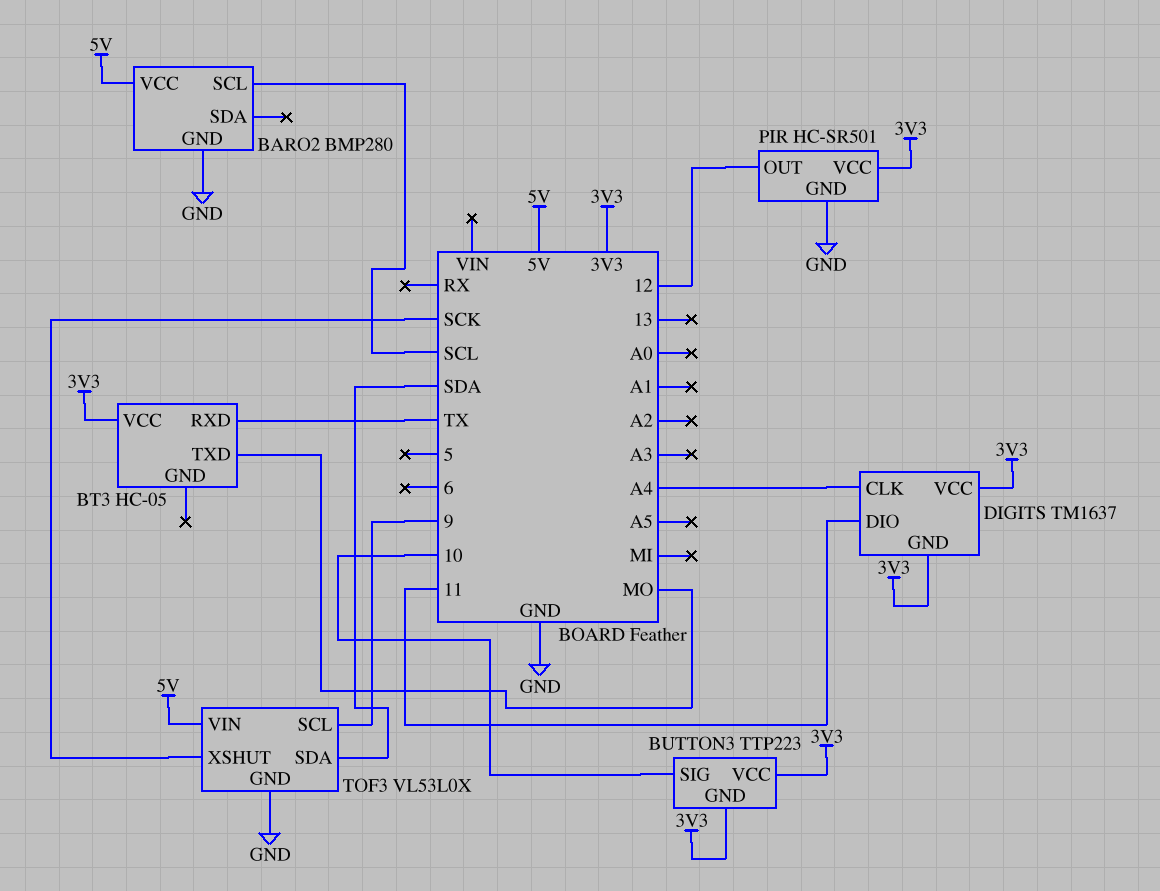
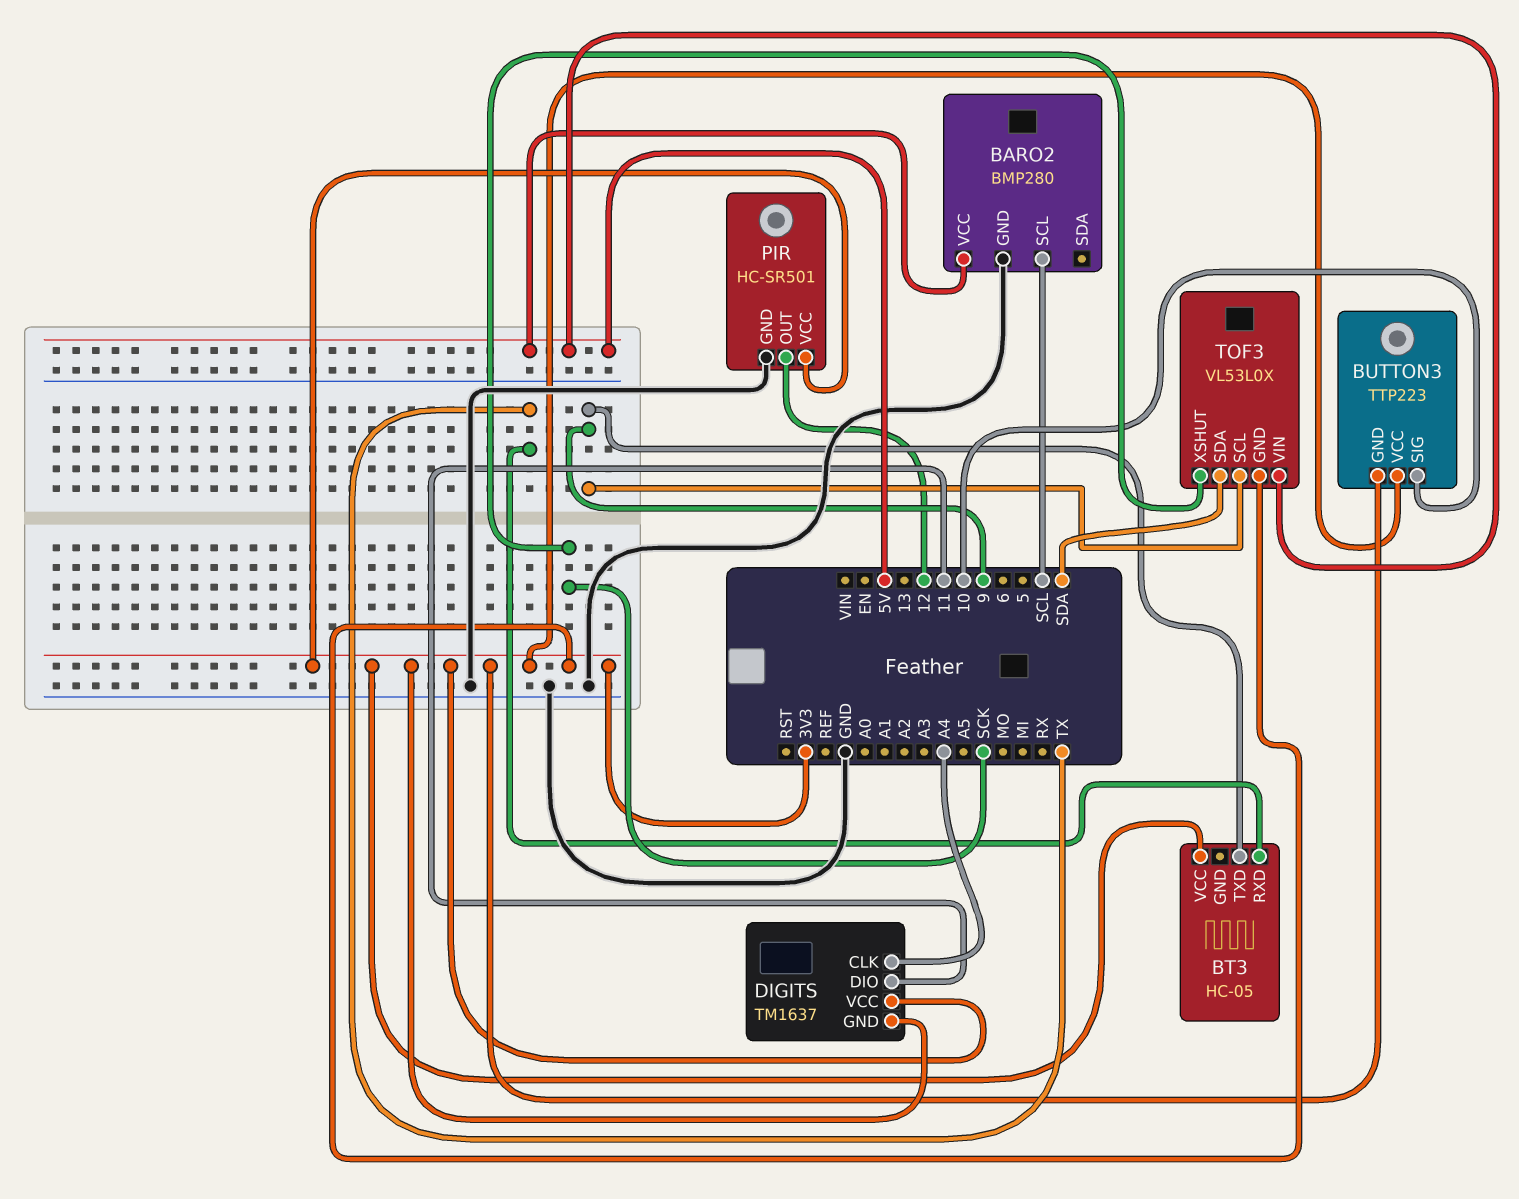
BT3 pin TXD: MO -> 9
TOF3 pin GND: GND -> 3V3

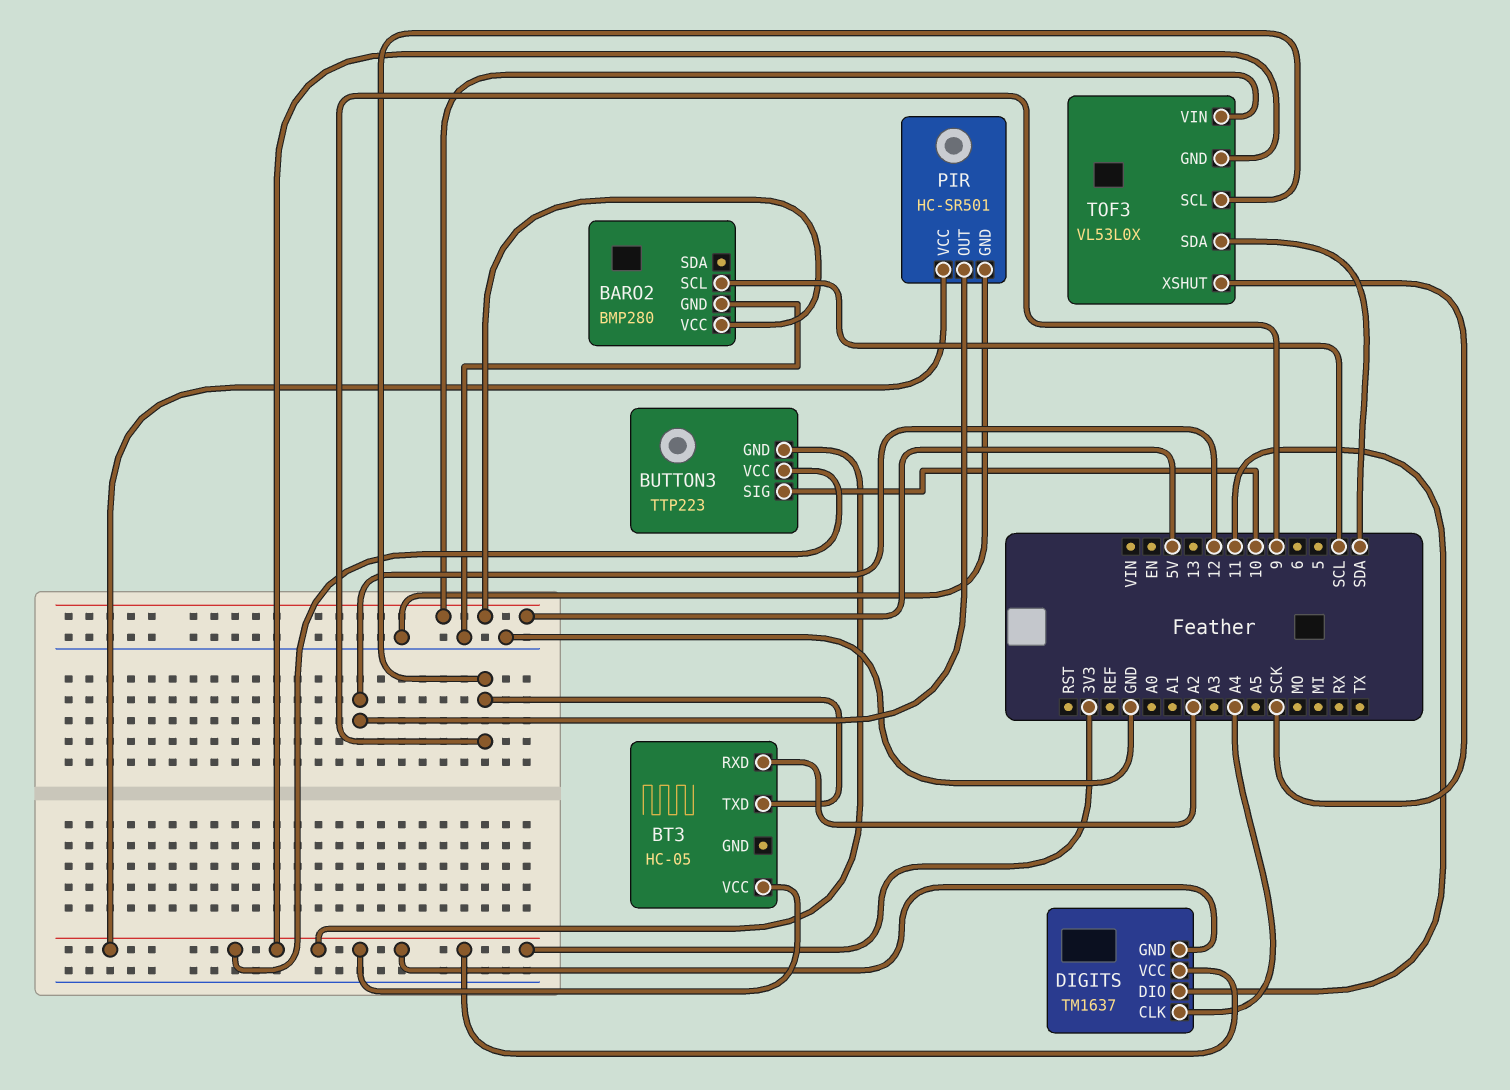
BT3 pin RXD: TX -> A2

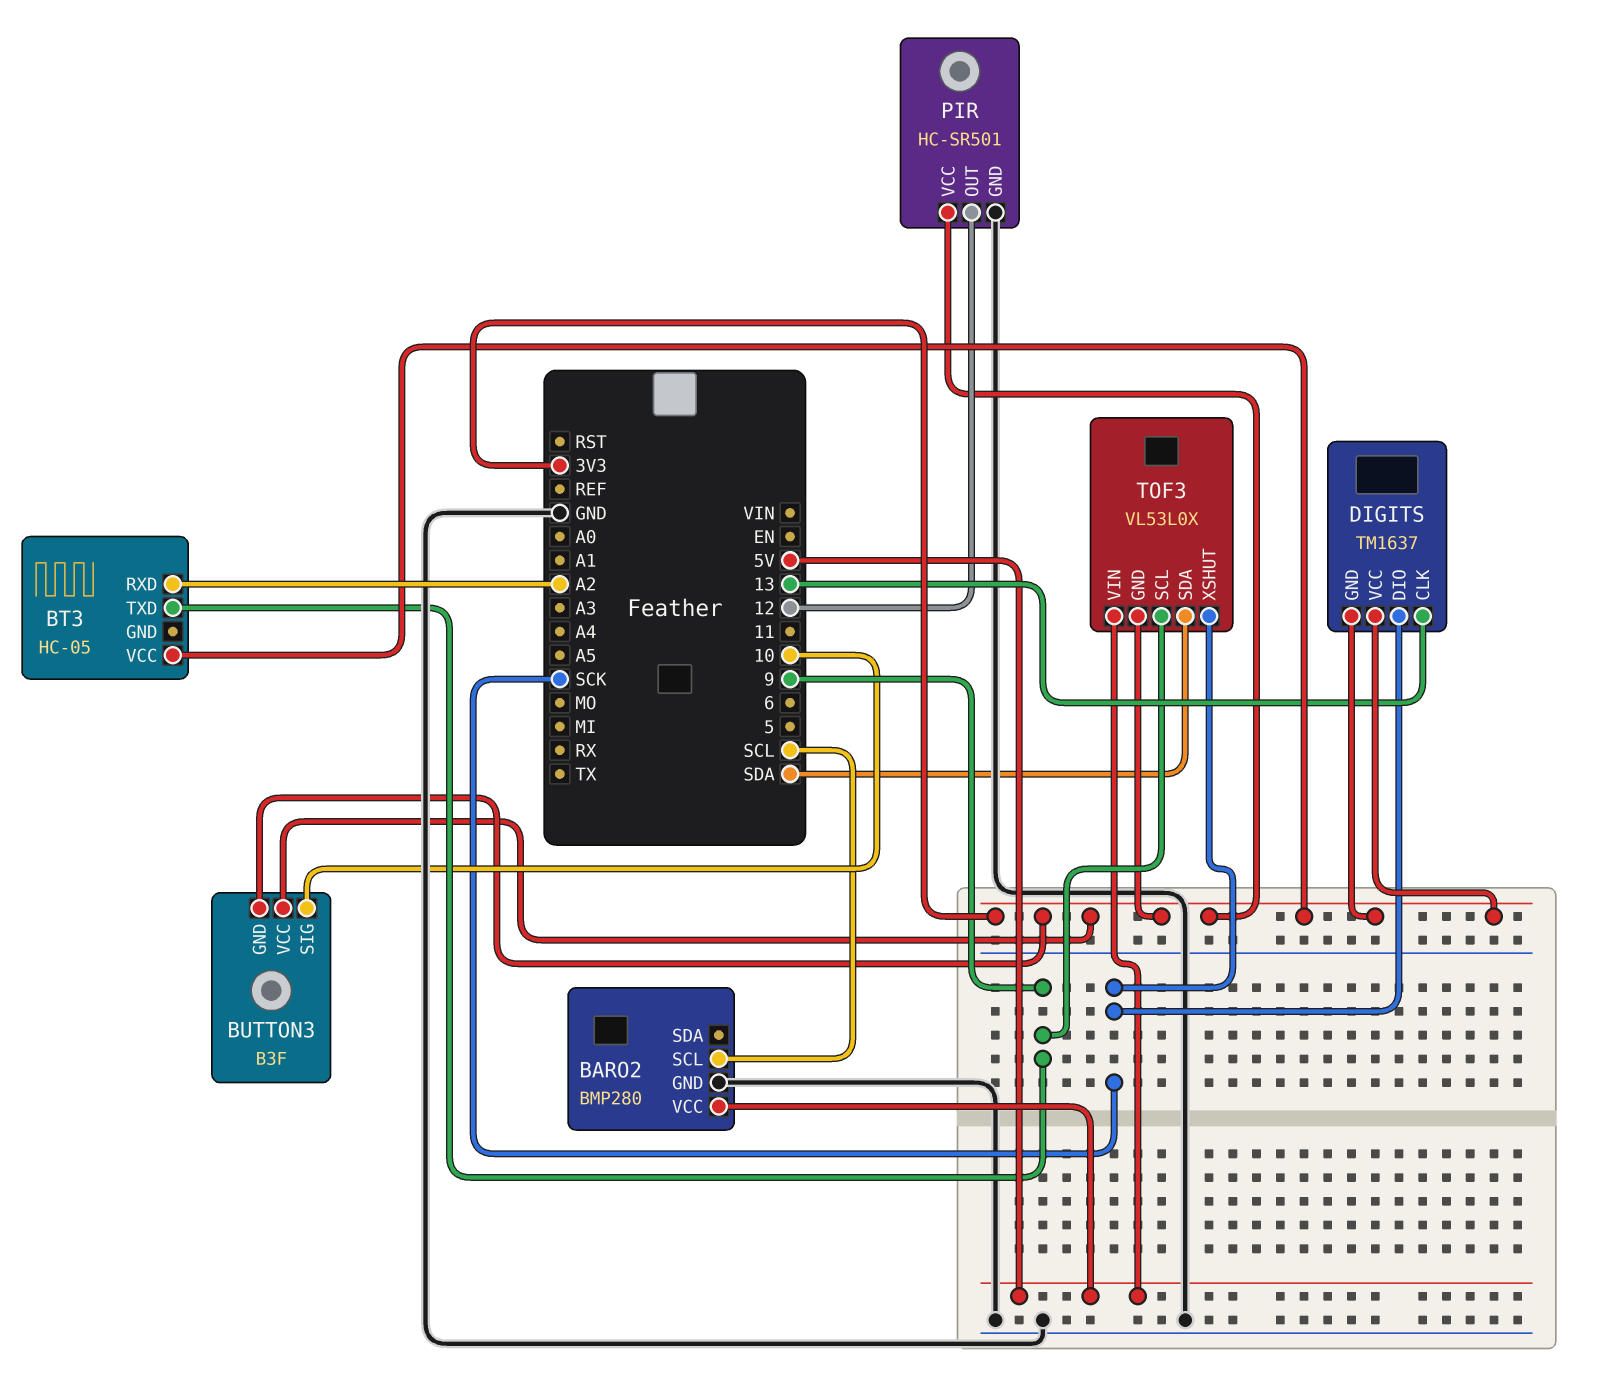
BUTTON3: TTP223 -> B3F
DIGITS pin CLK: A4 -> 13
DIGITS pin DIO: 11 -> SCK

